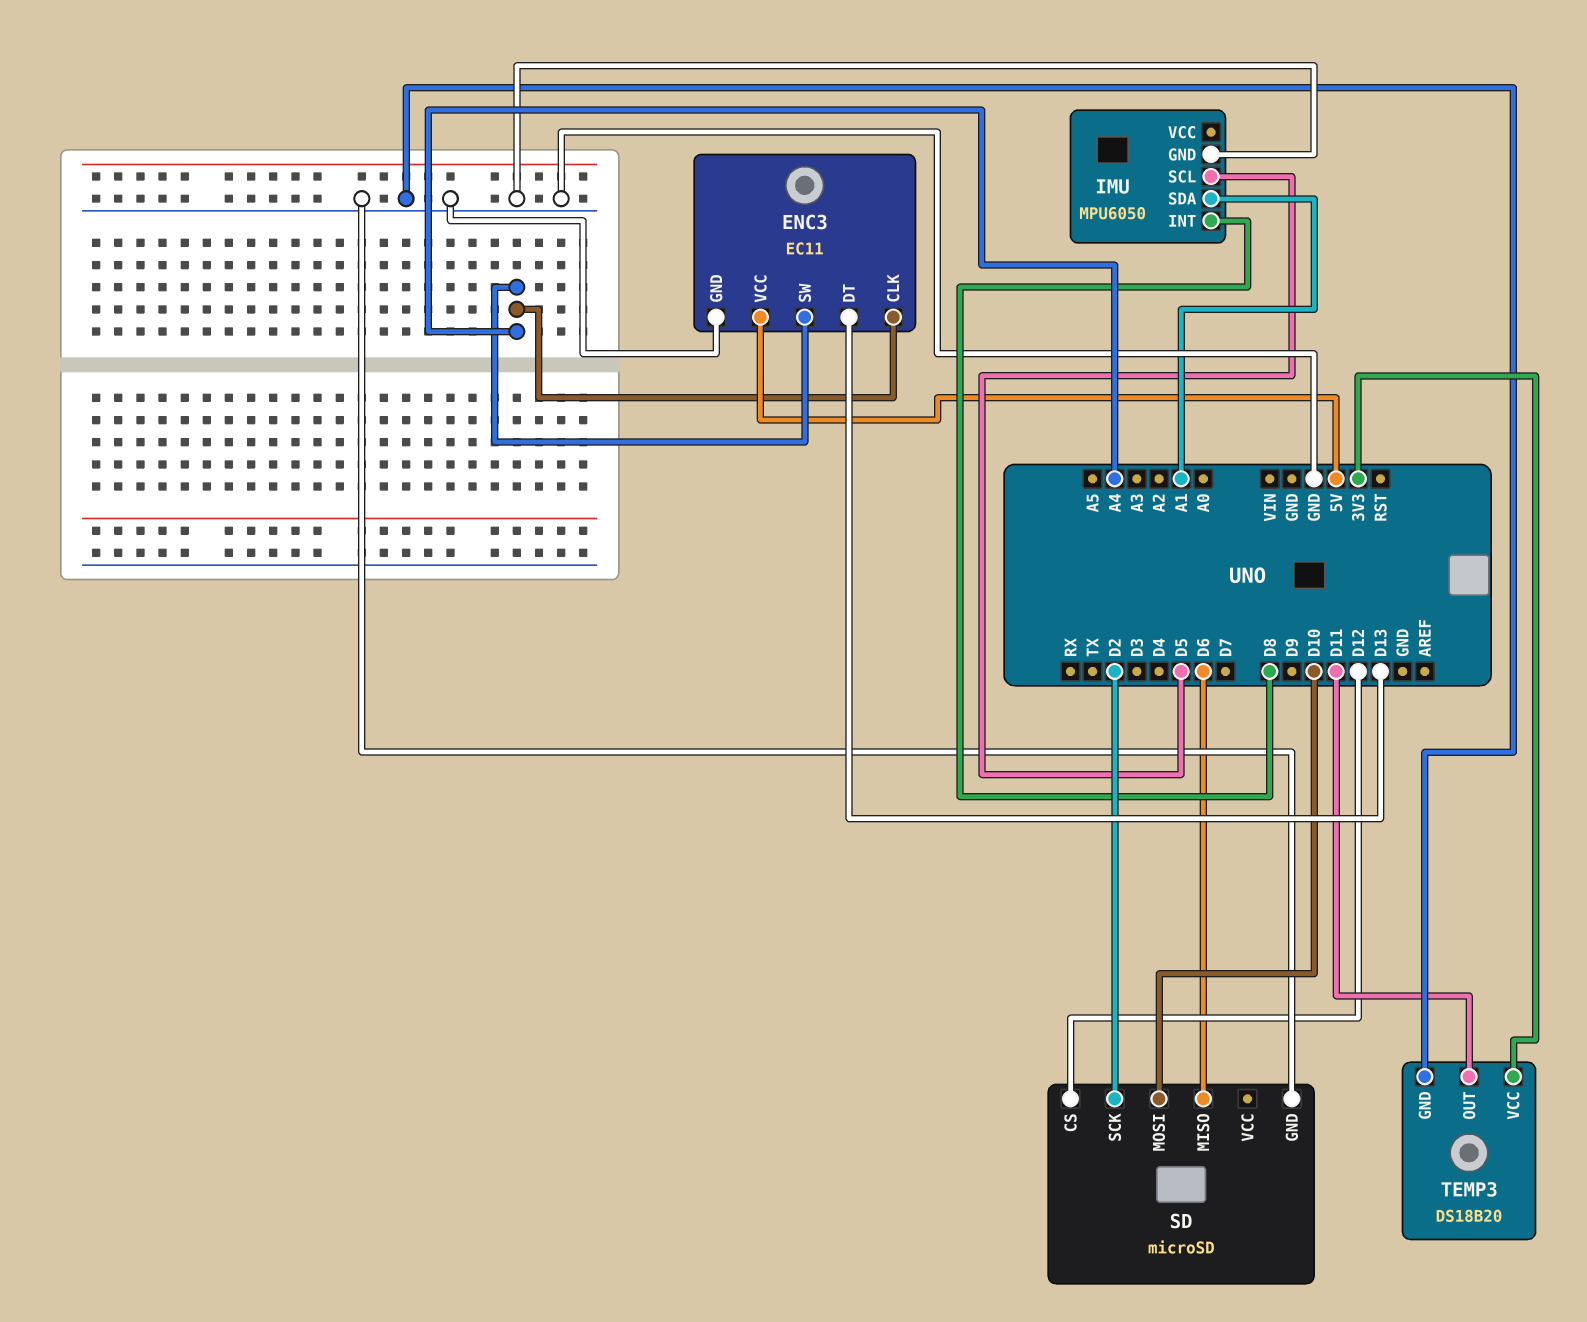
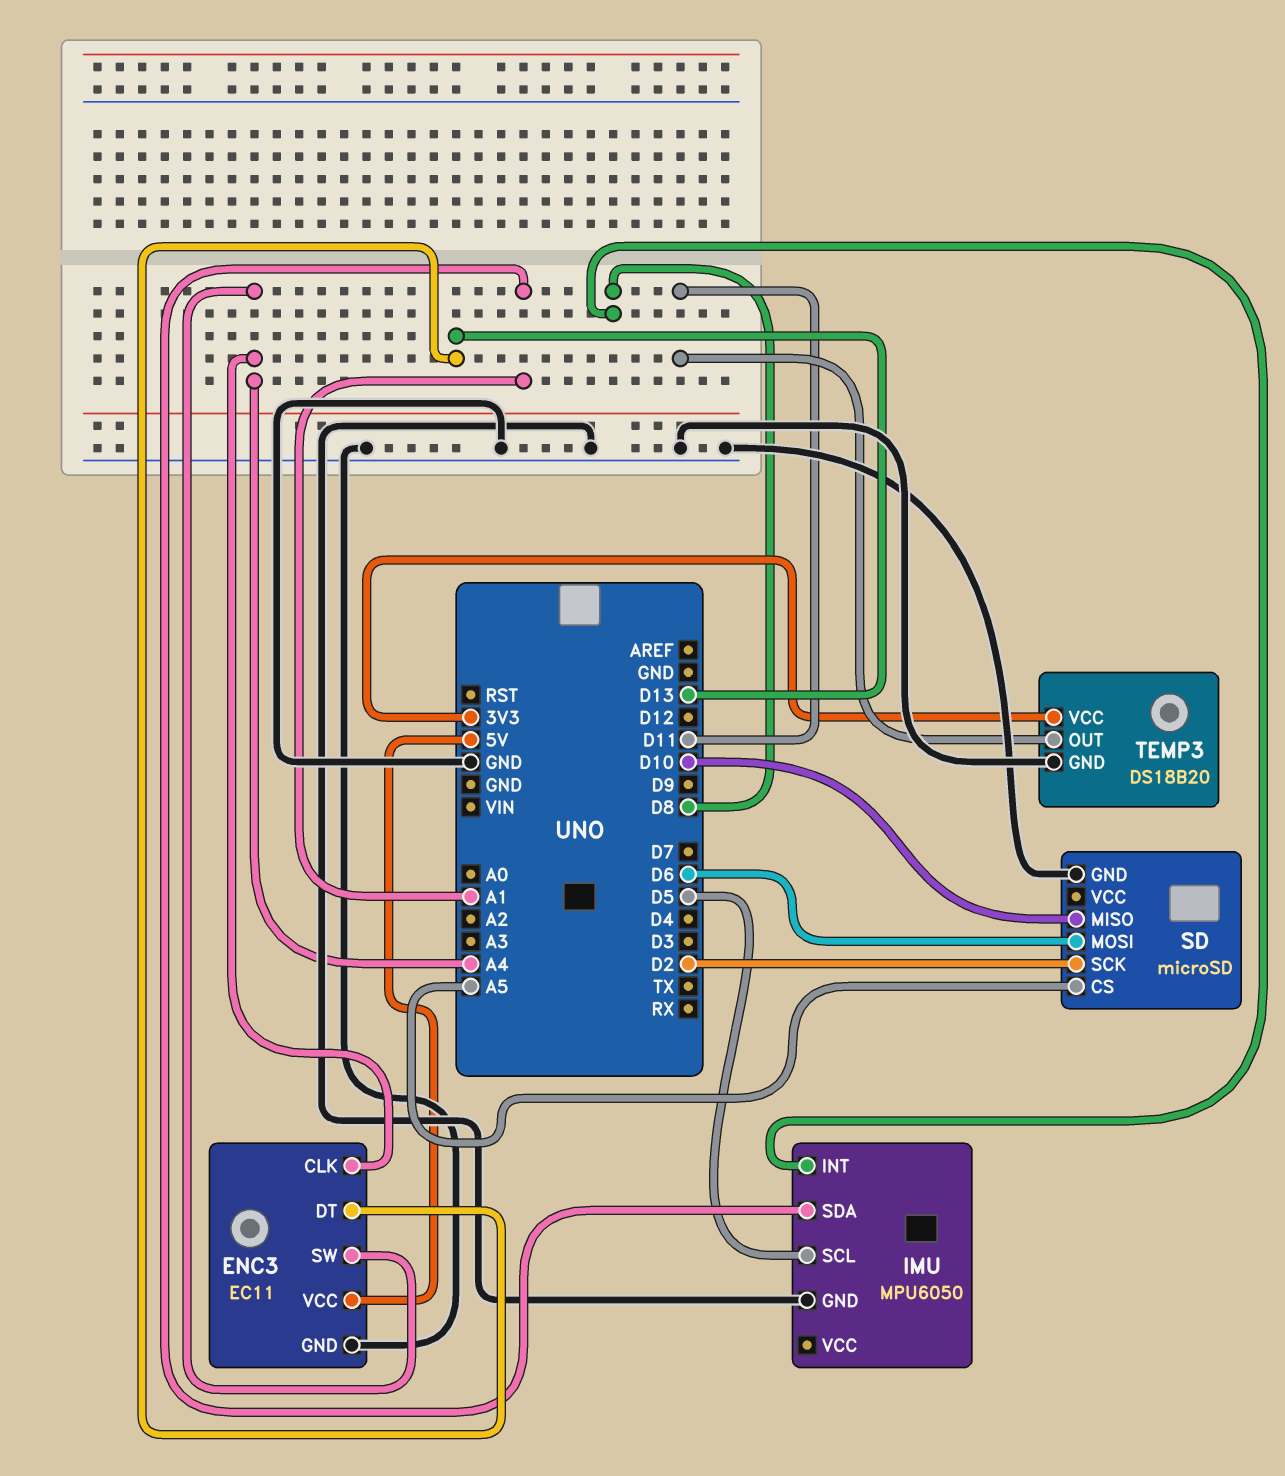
SD pin CS: D12 -> A5
SD pin MISO: D6 -> D10
SD pin MOSI: D10 -> D6

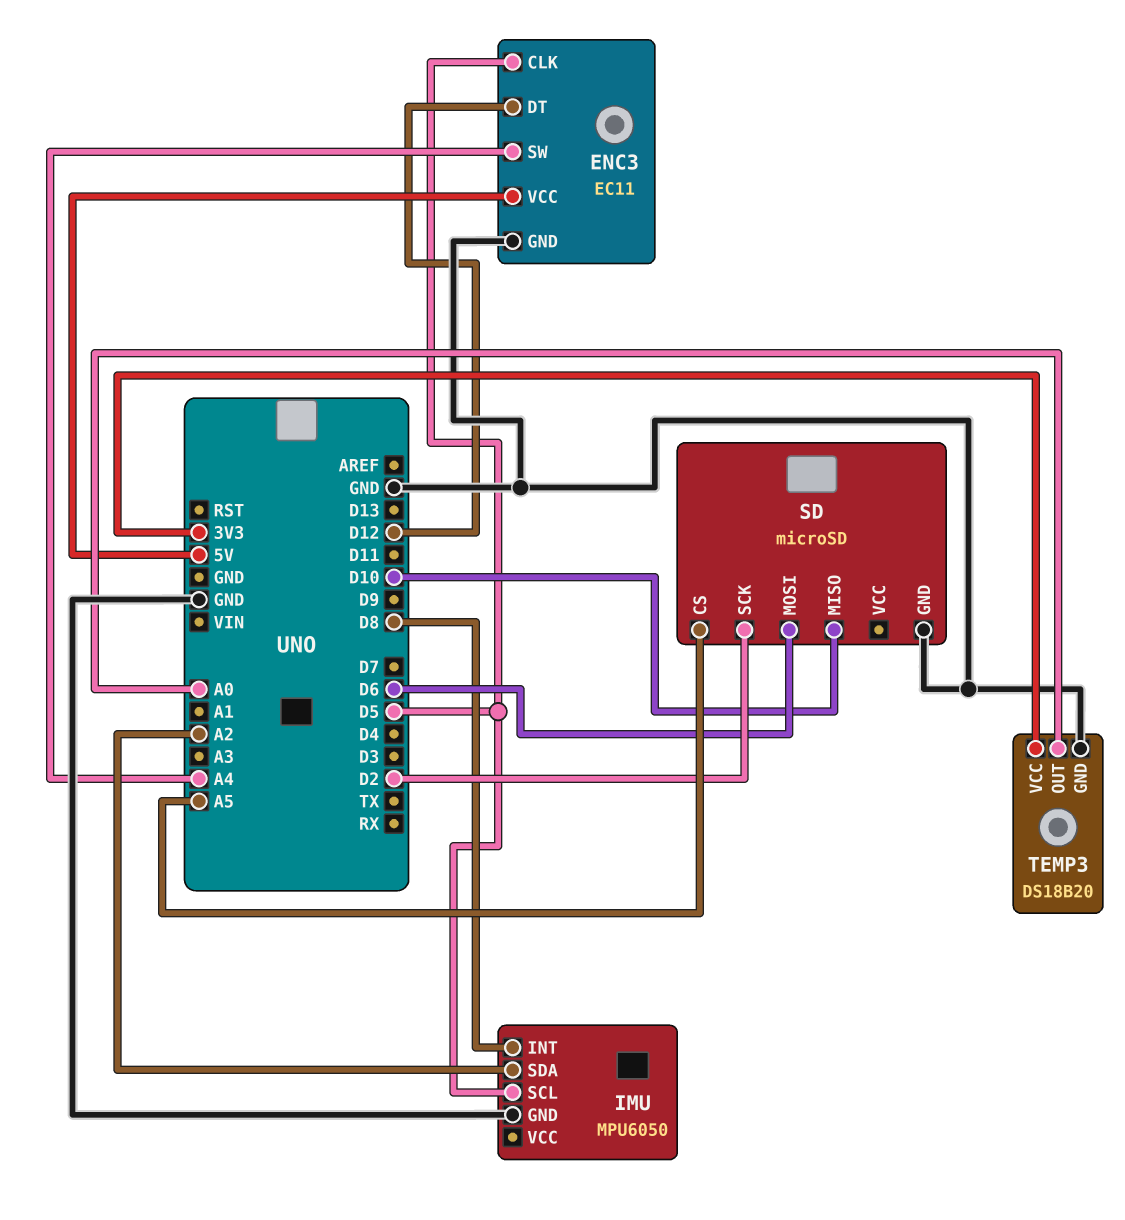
ENC3 pin CLK: A4 -> D5
ENC3 pin DT: D13 -> D12
IMU pin SDA: A1 -> A2
TEMP3 pin OUT: D11 -> A0

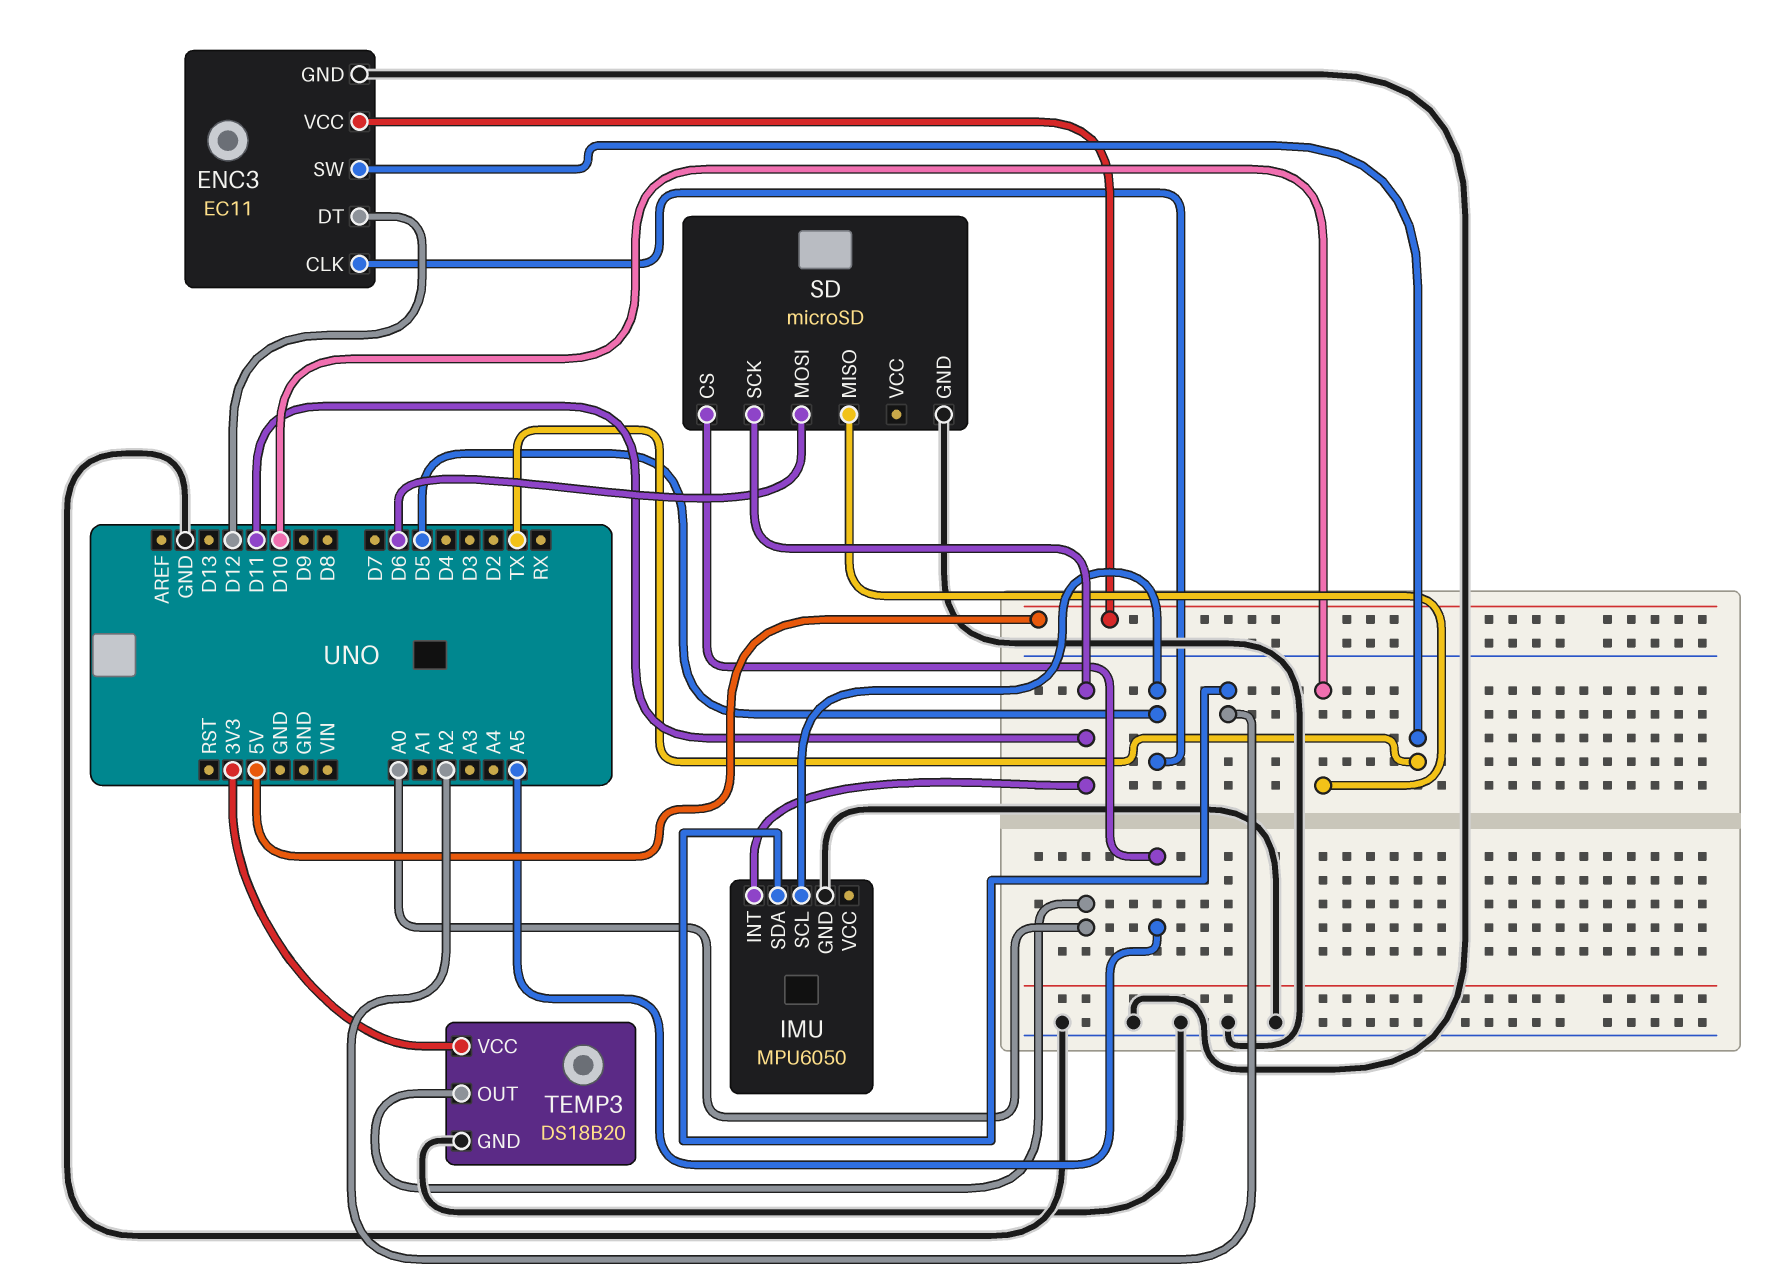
ENC3 pin SW: A4 -> TX
IMU pin INT: D8 -> D11
SD pin SCK: D2 -> D11

